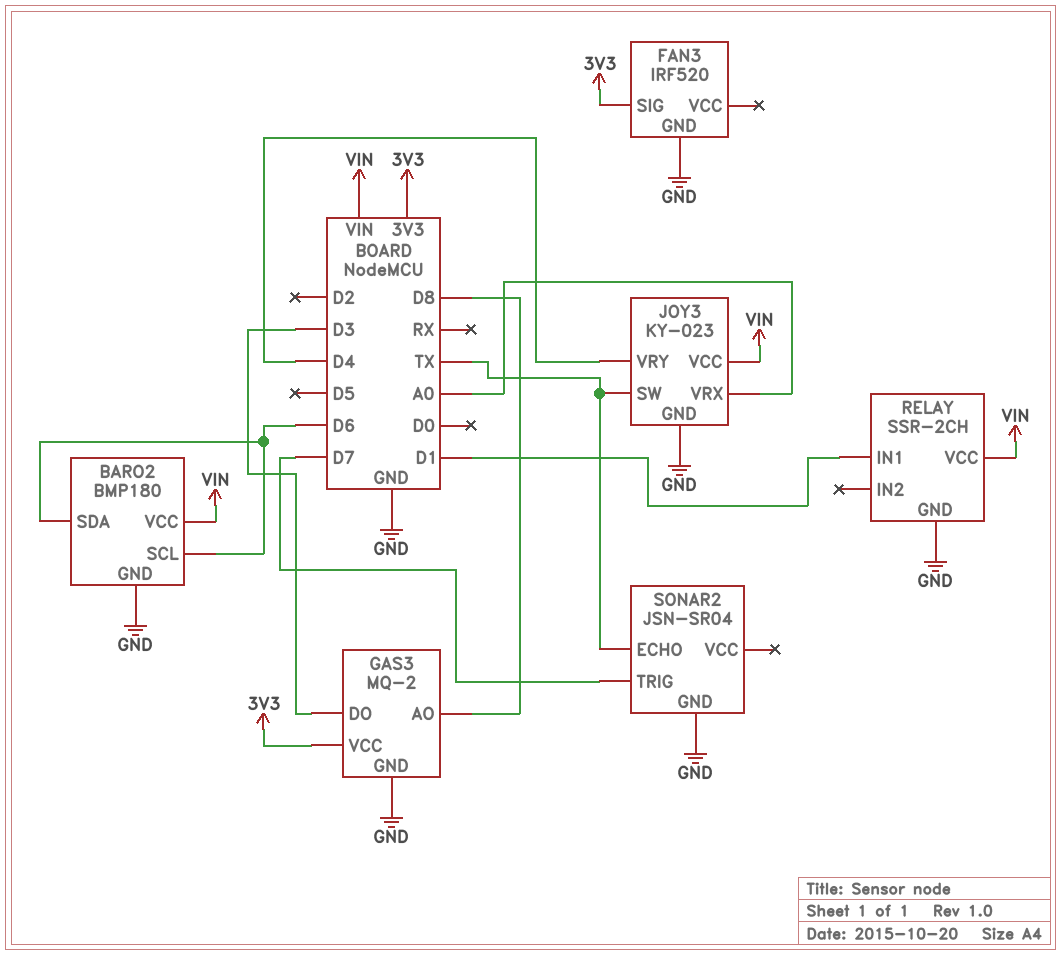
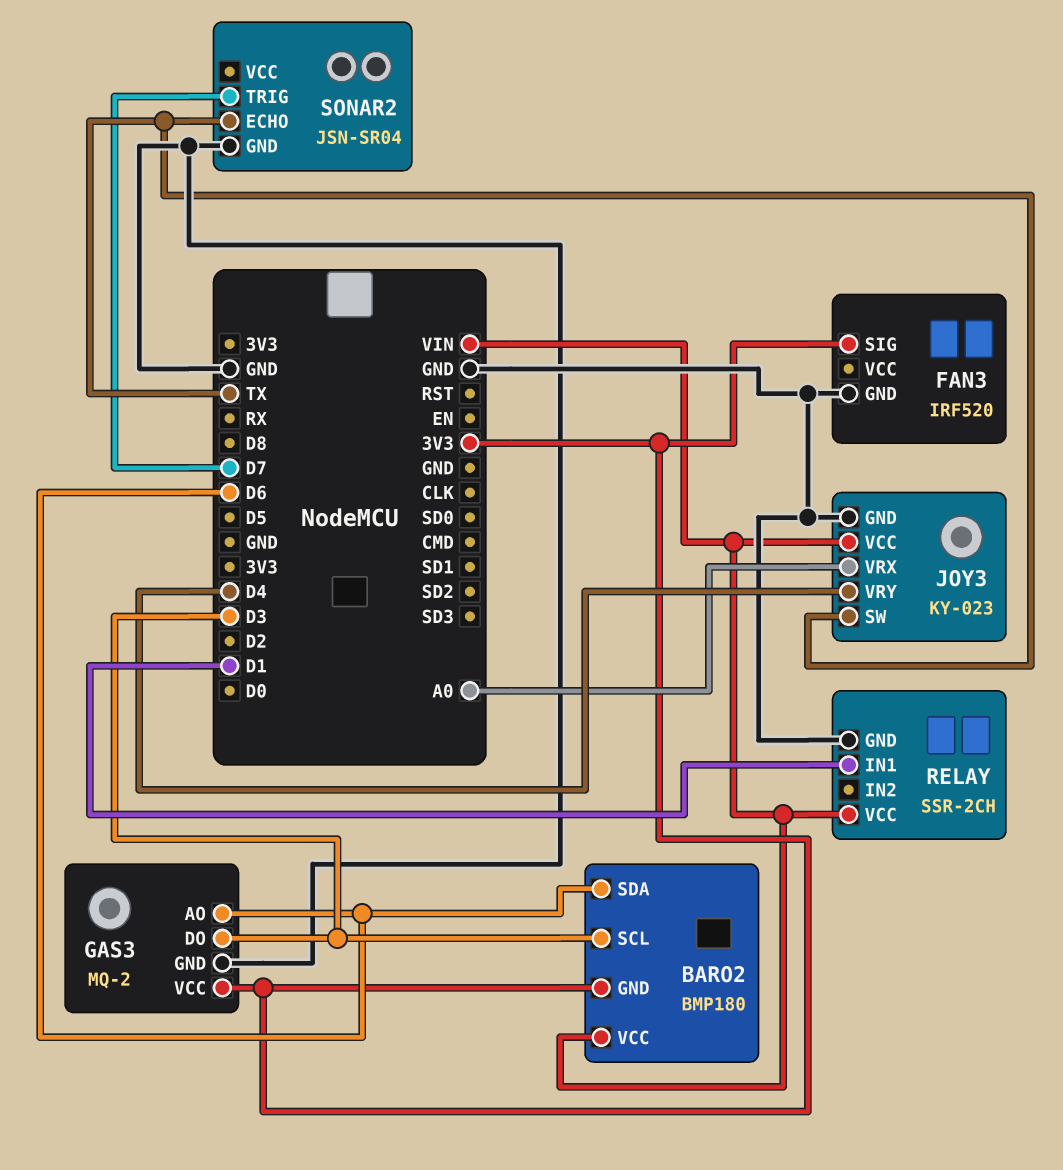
BARO2 pin GND: GND -> 3V3
BARO2 pin SCL: D6 -> D3
GAS3 pin AO: D8 -> D6

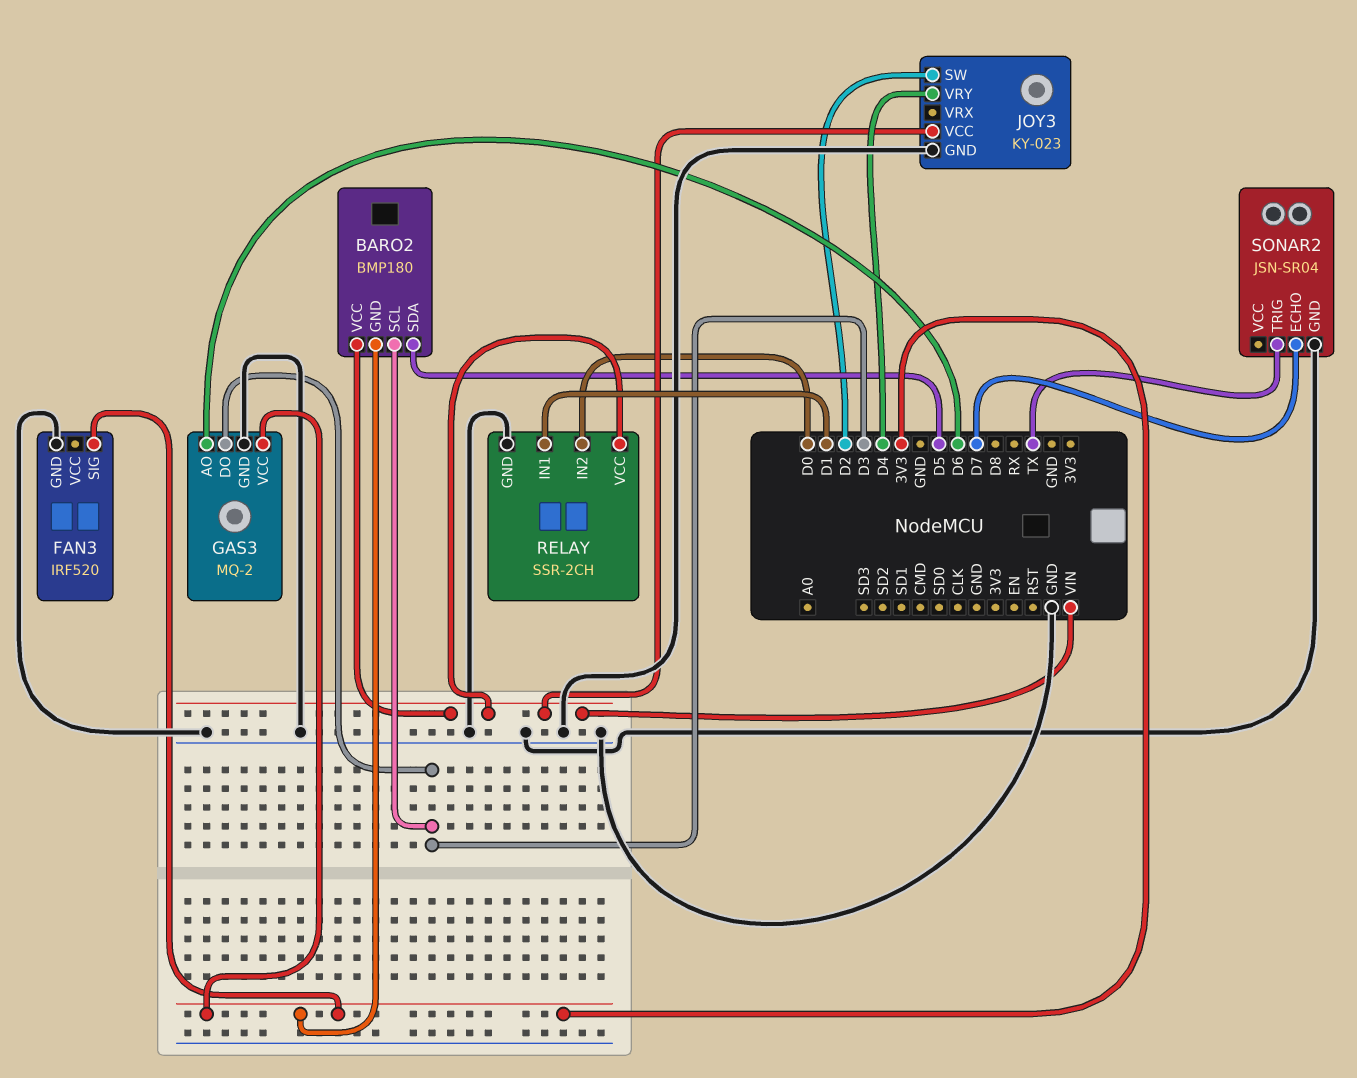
BARO2 pin SDA: D6 -> D5
JOY3 pin SW: TX -> D2
JOY3 pin VRX: A0 -> none
RELAY pin IN2: none -> D0
SONAR2 pin ECHO: TX -> D7
SONAR2 pin TRIG: D7 -> TX

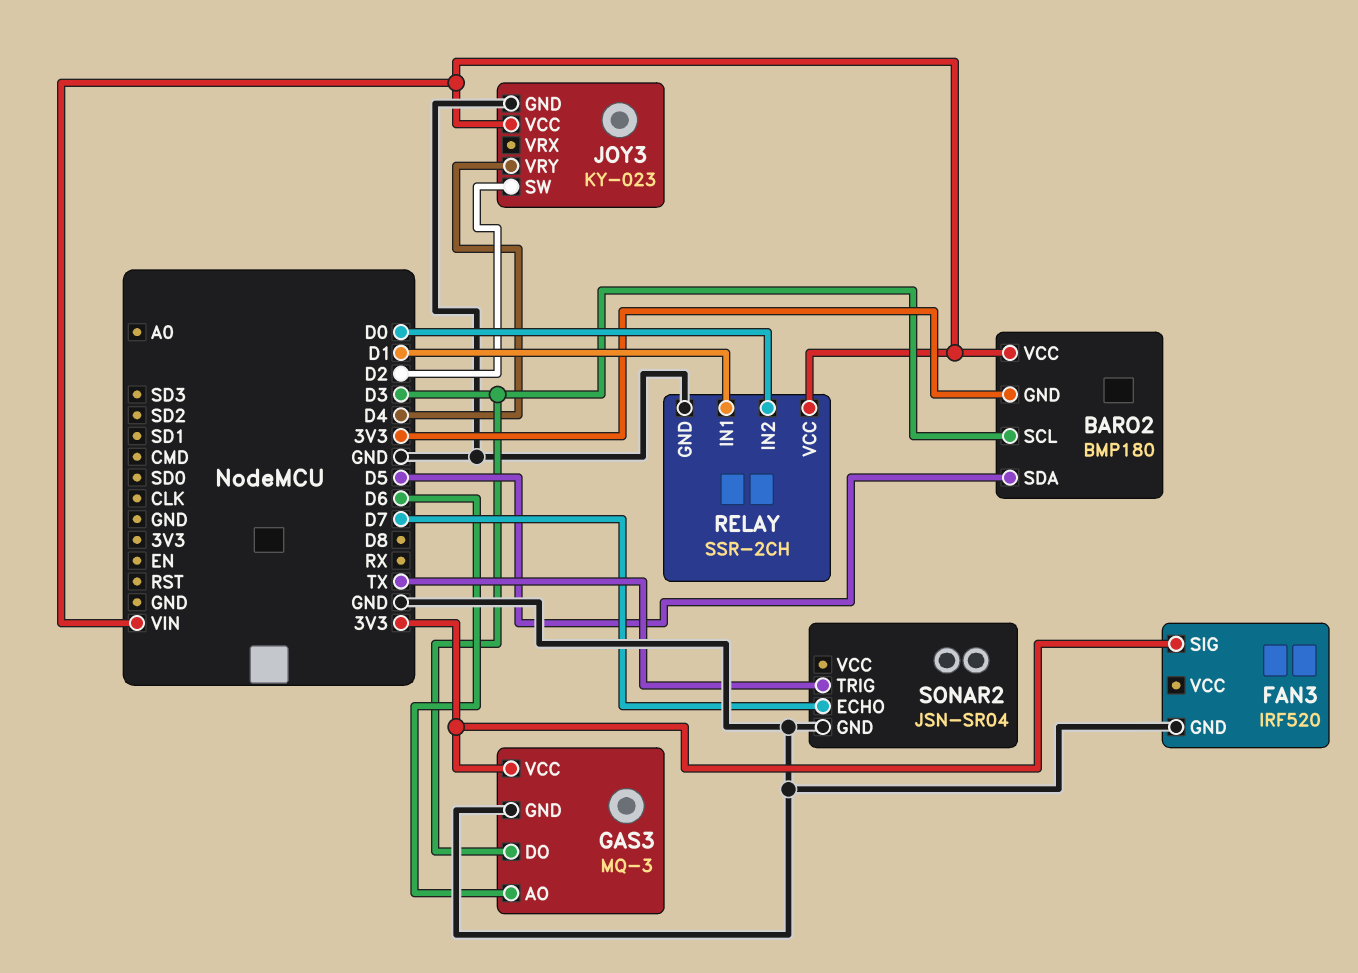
GAS3: MQ-2 -> MQ-3

